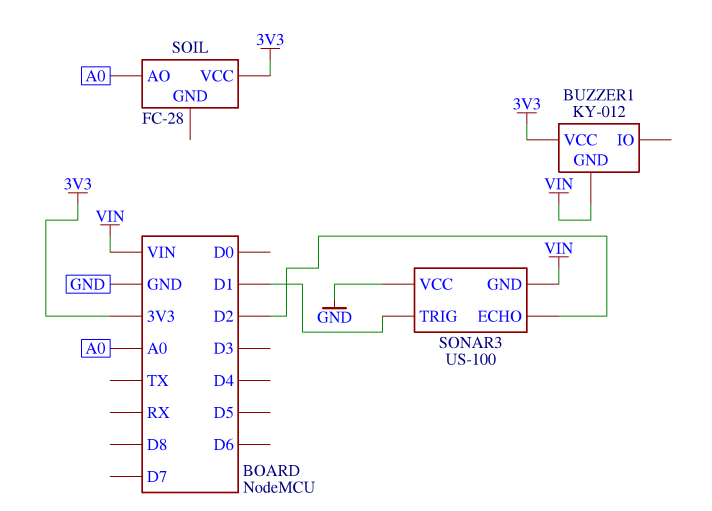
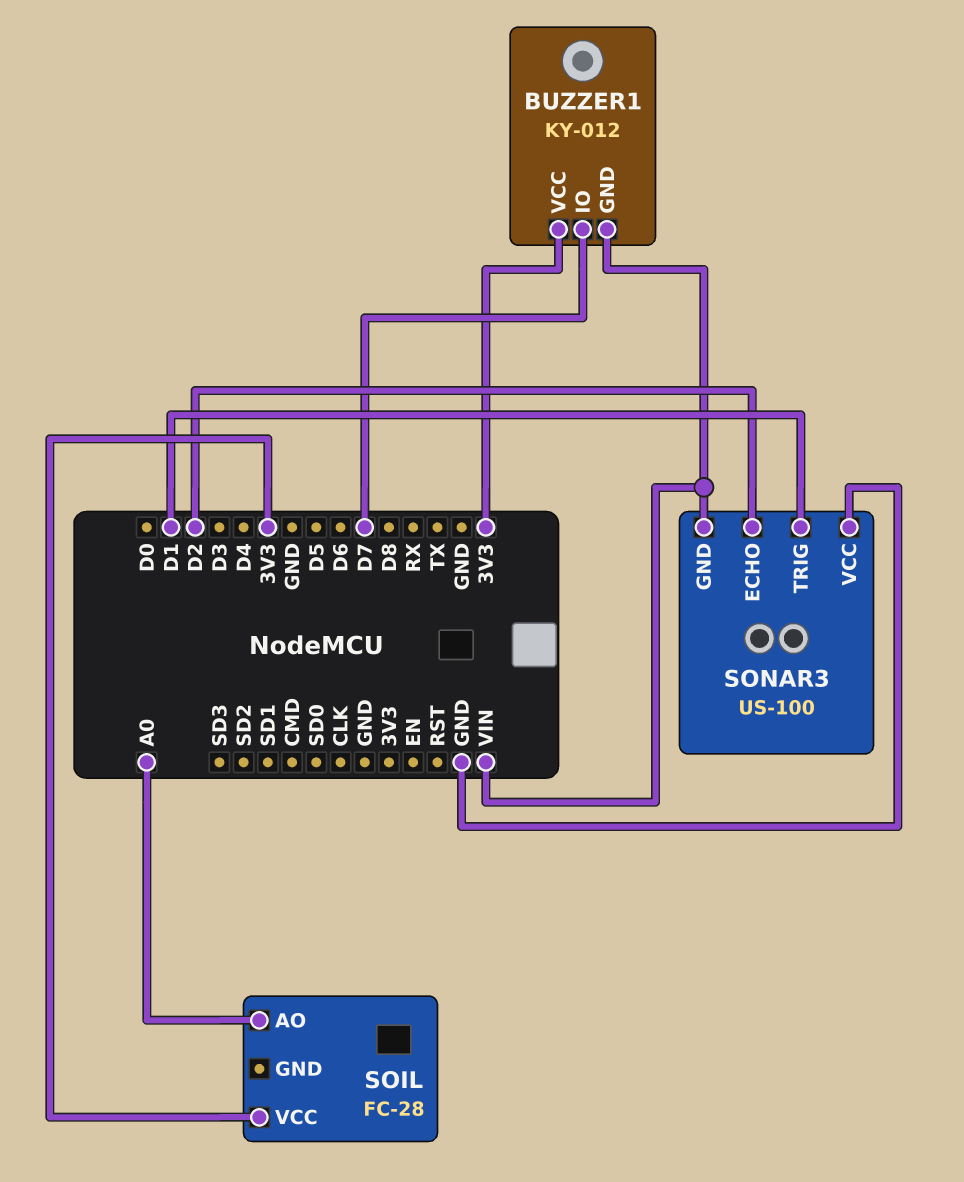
BUZZER1 pin IO: none -> D7

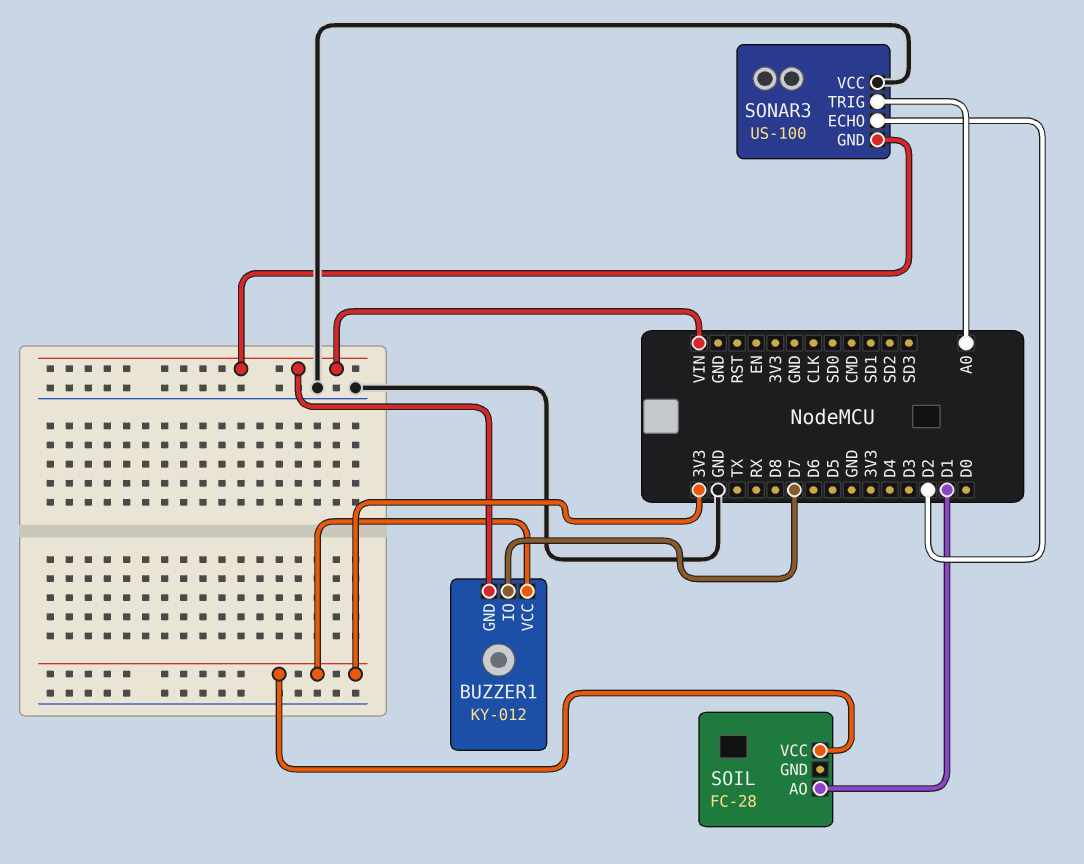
SOIL pin AO: A0 -> D1
SONAR3 pin TRIG: D1 -> A0

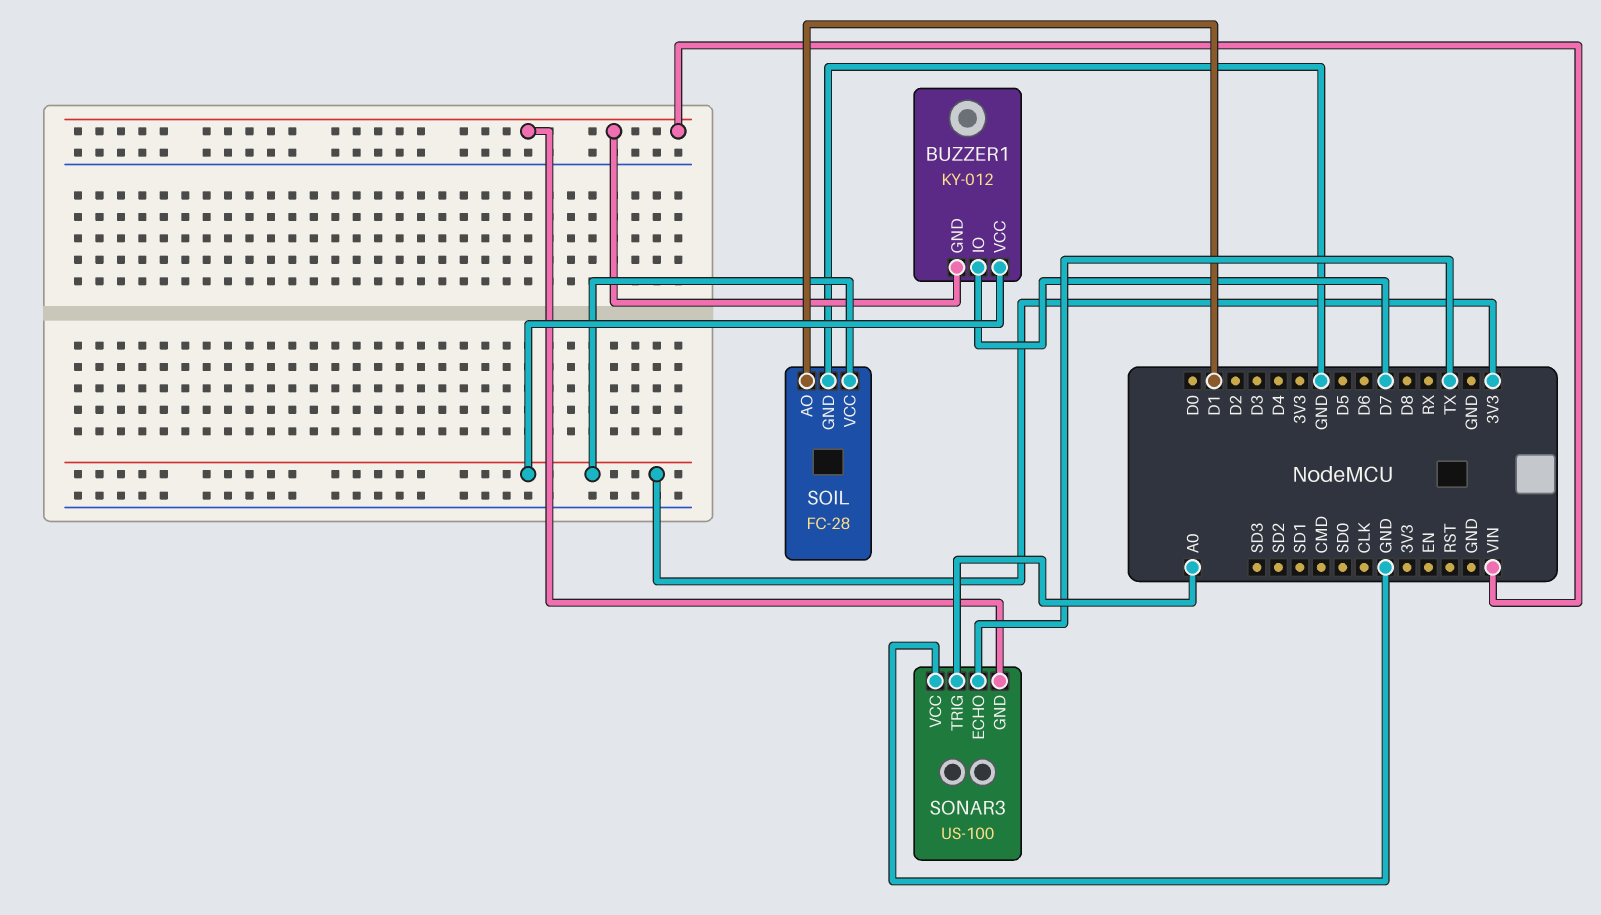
SOIL pin GND: none -> GND
SONAR3 pin ECHO: D2 -> TX

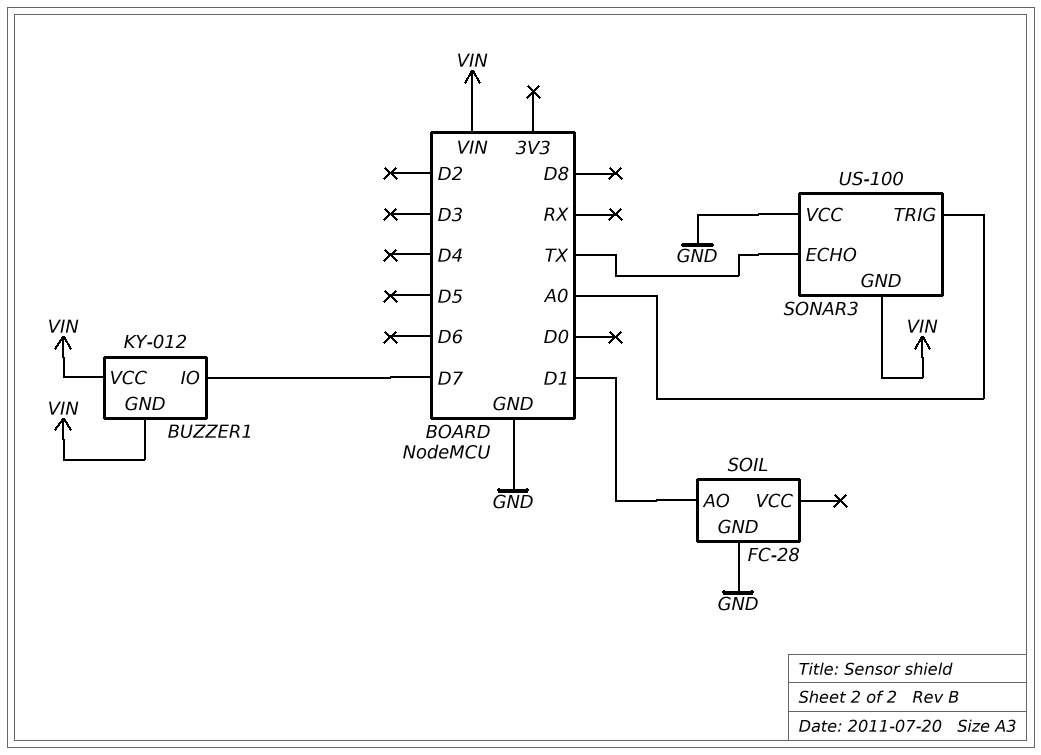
BUZZER1 pin VCC: 3V3 -> VIN
SOIL pin VCC: 3V3 -> none

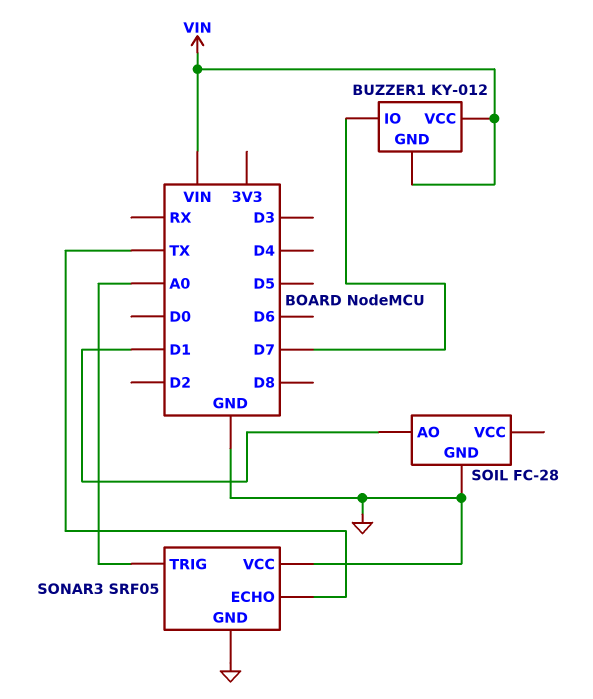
SONAR3: US-100 -> SRF05
SONAR3 pin GND: VIN -> GND

